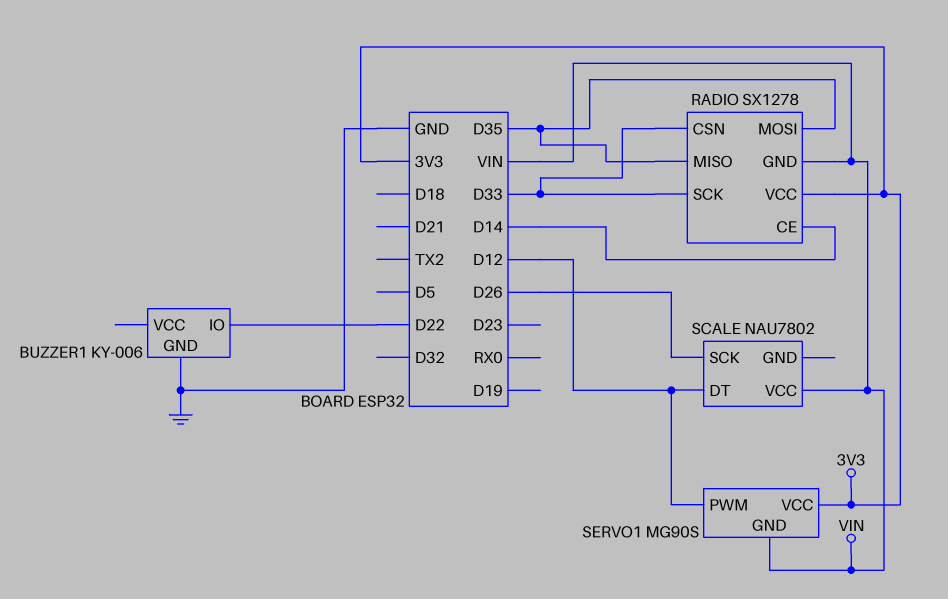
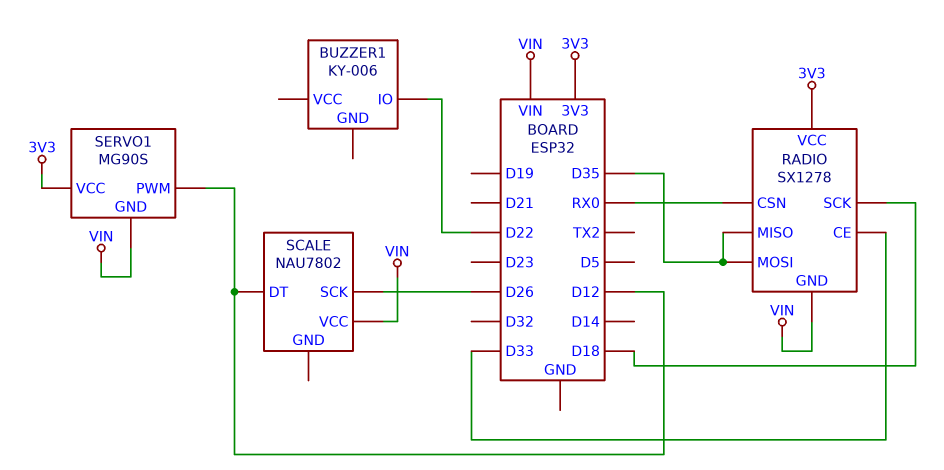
BUZZER1 pin GND: GND -> none
RADIO pin CE: D14 -> D33
RADIO pin CSN: D33 -> RX0
RADIO pin SCK: D33 -> D18

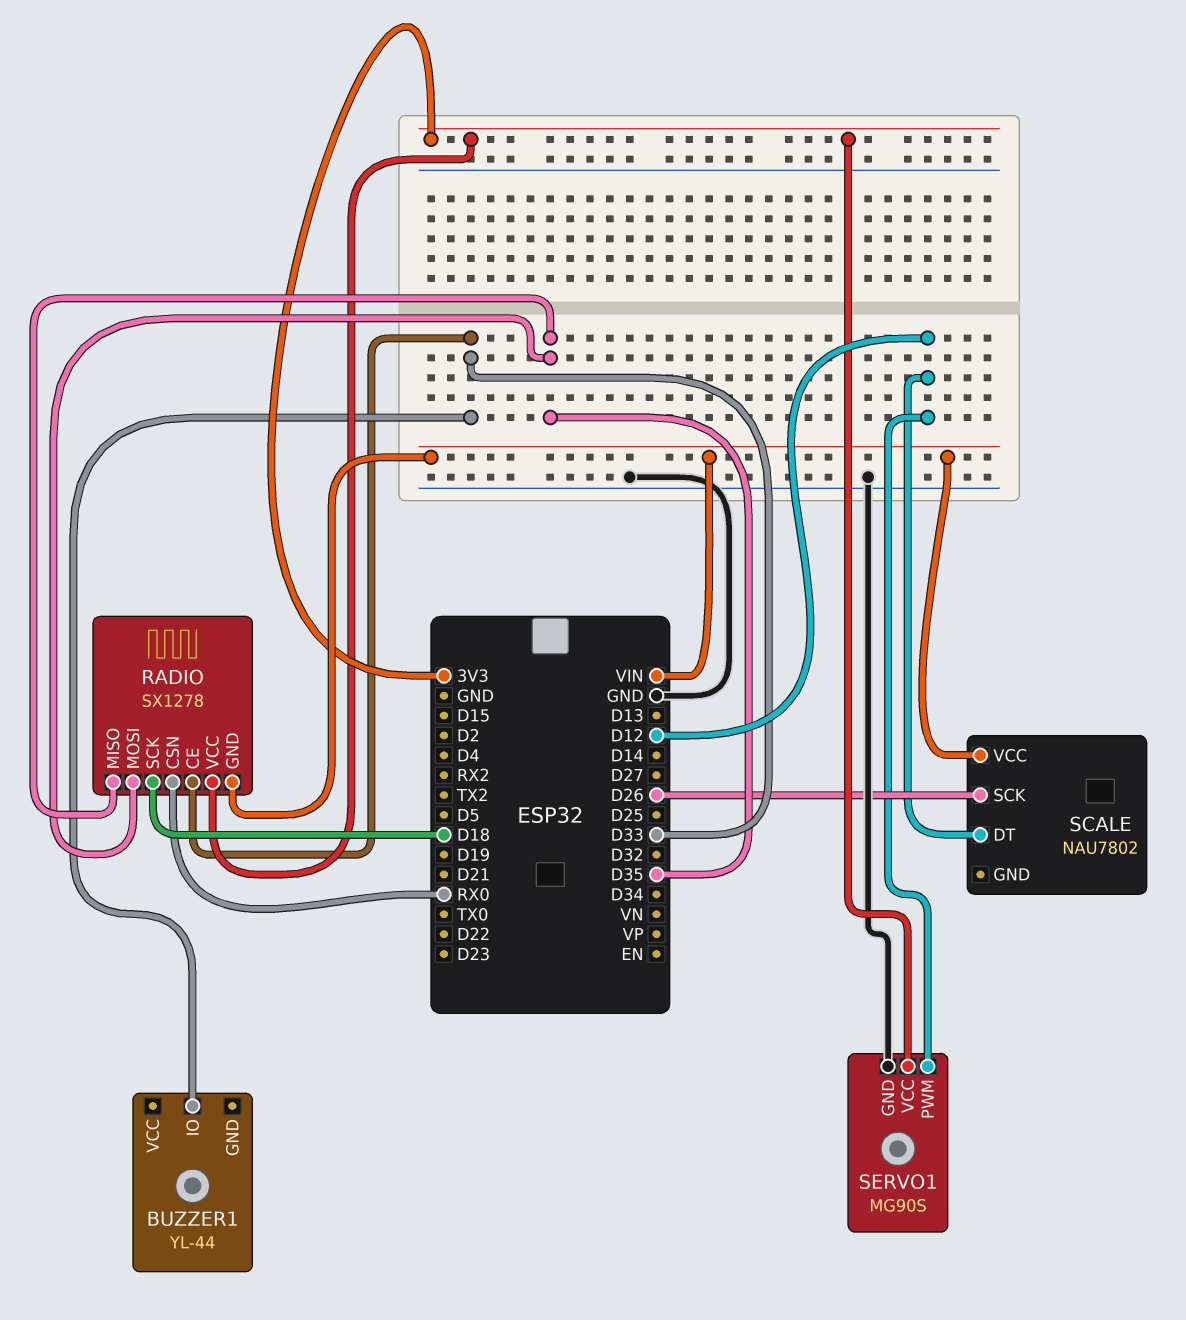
BUZZER1: KY-006 -> YL-44
BUZZER1 pin IO: D22 -> D33
SERVO1 pin GND: VIN -> GND

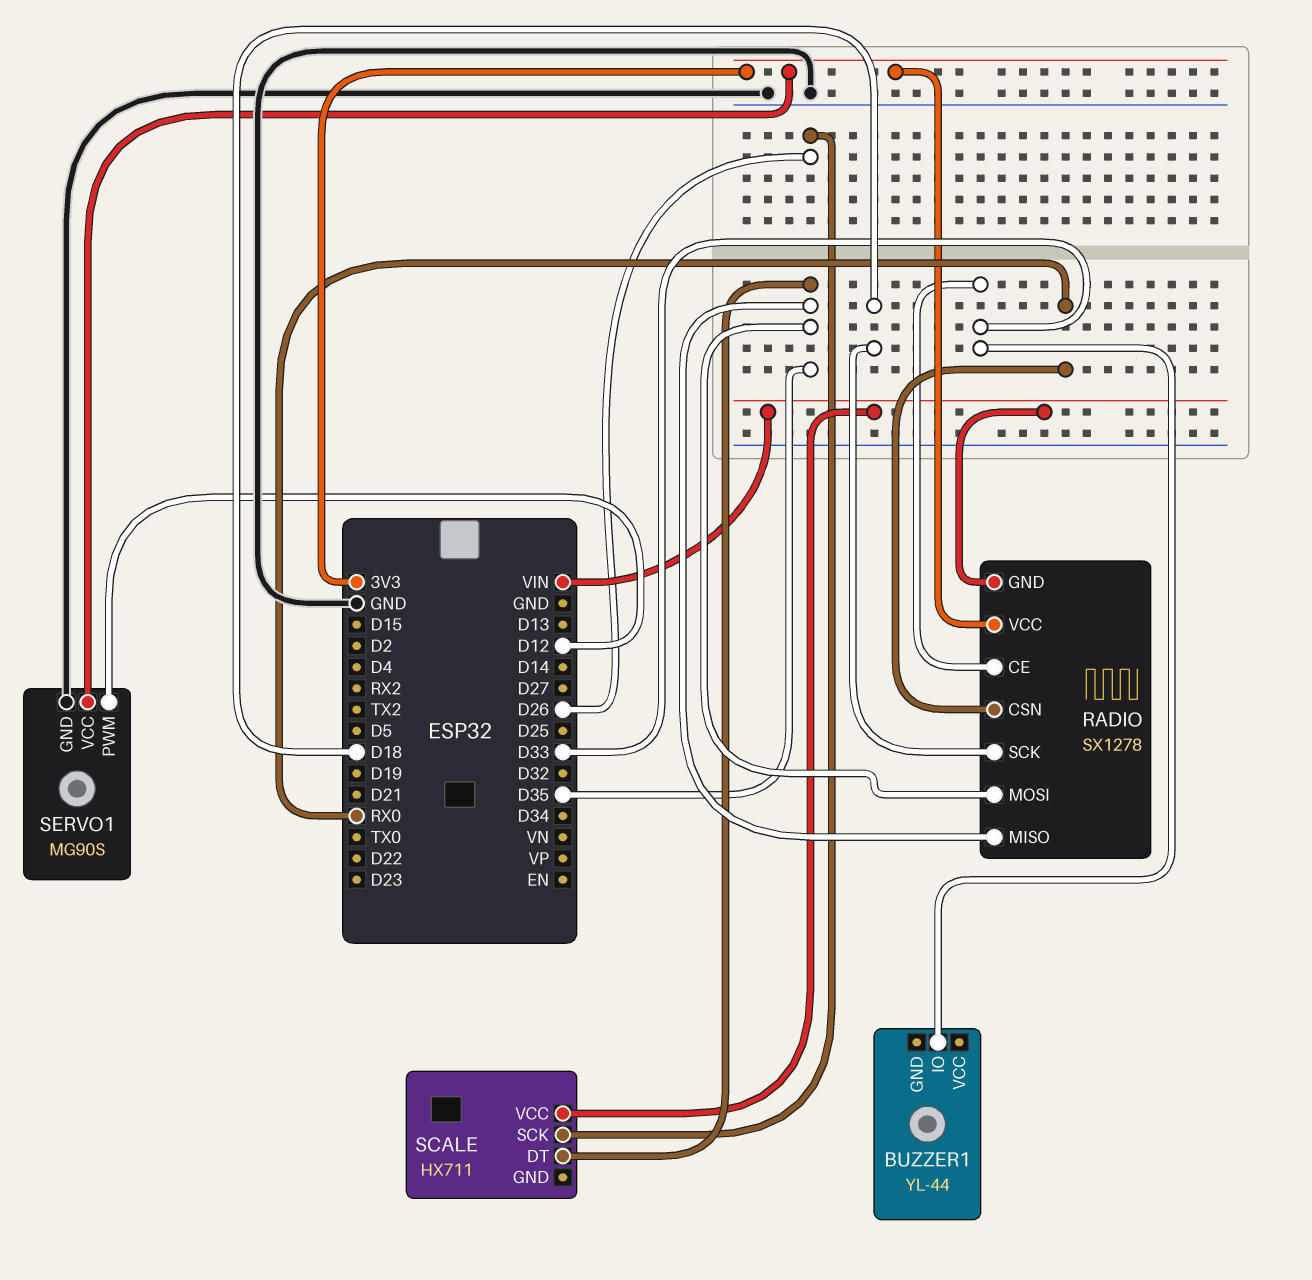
SCALE: NAU7802 -> HX711
SCALE pin DT: D12 -> D35

